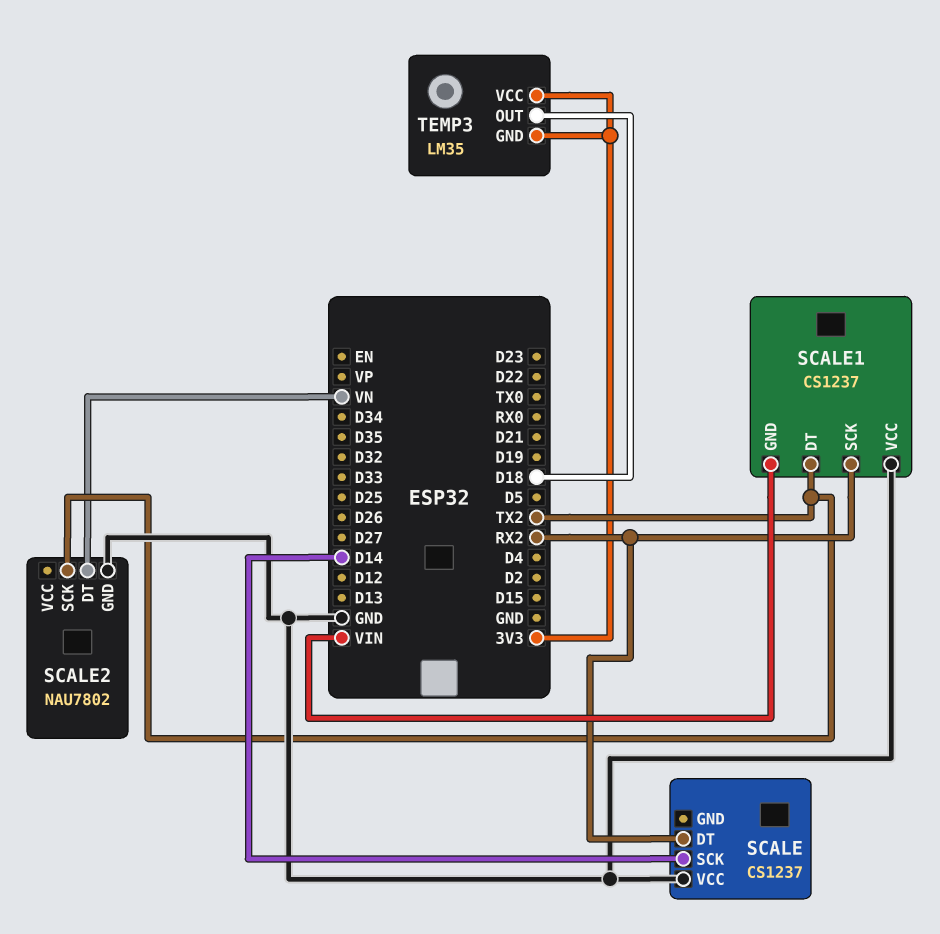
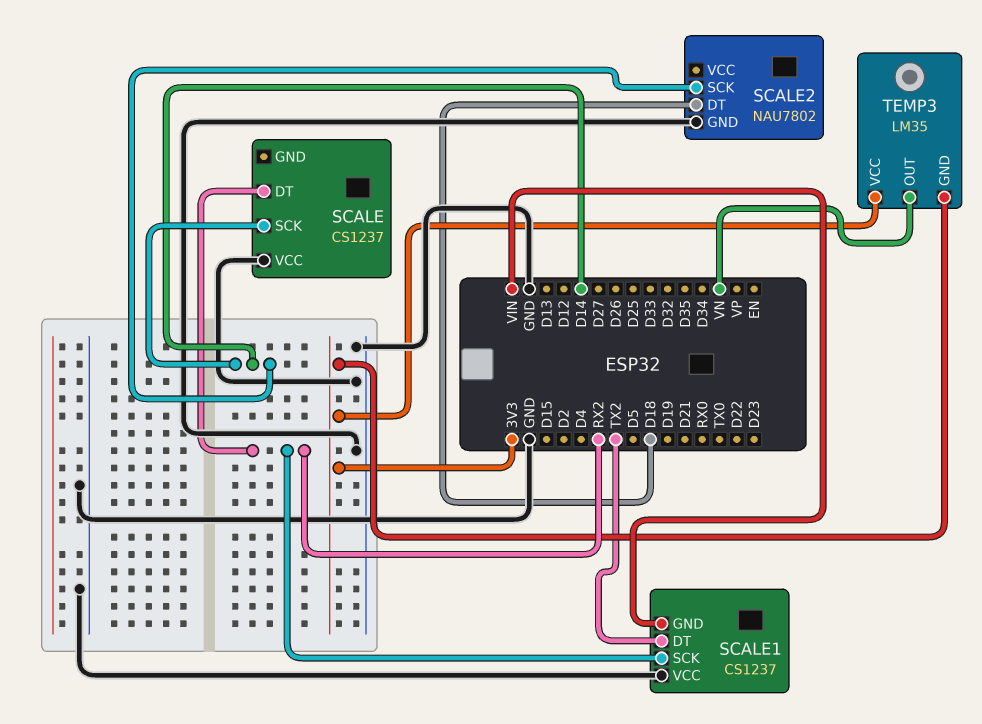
SCALE2 pin DT: VN -> D18
SCALE2 pin SCK: TX2 -> D14
TEMP3 pin OUT: D18 -> VN

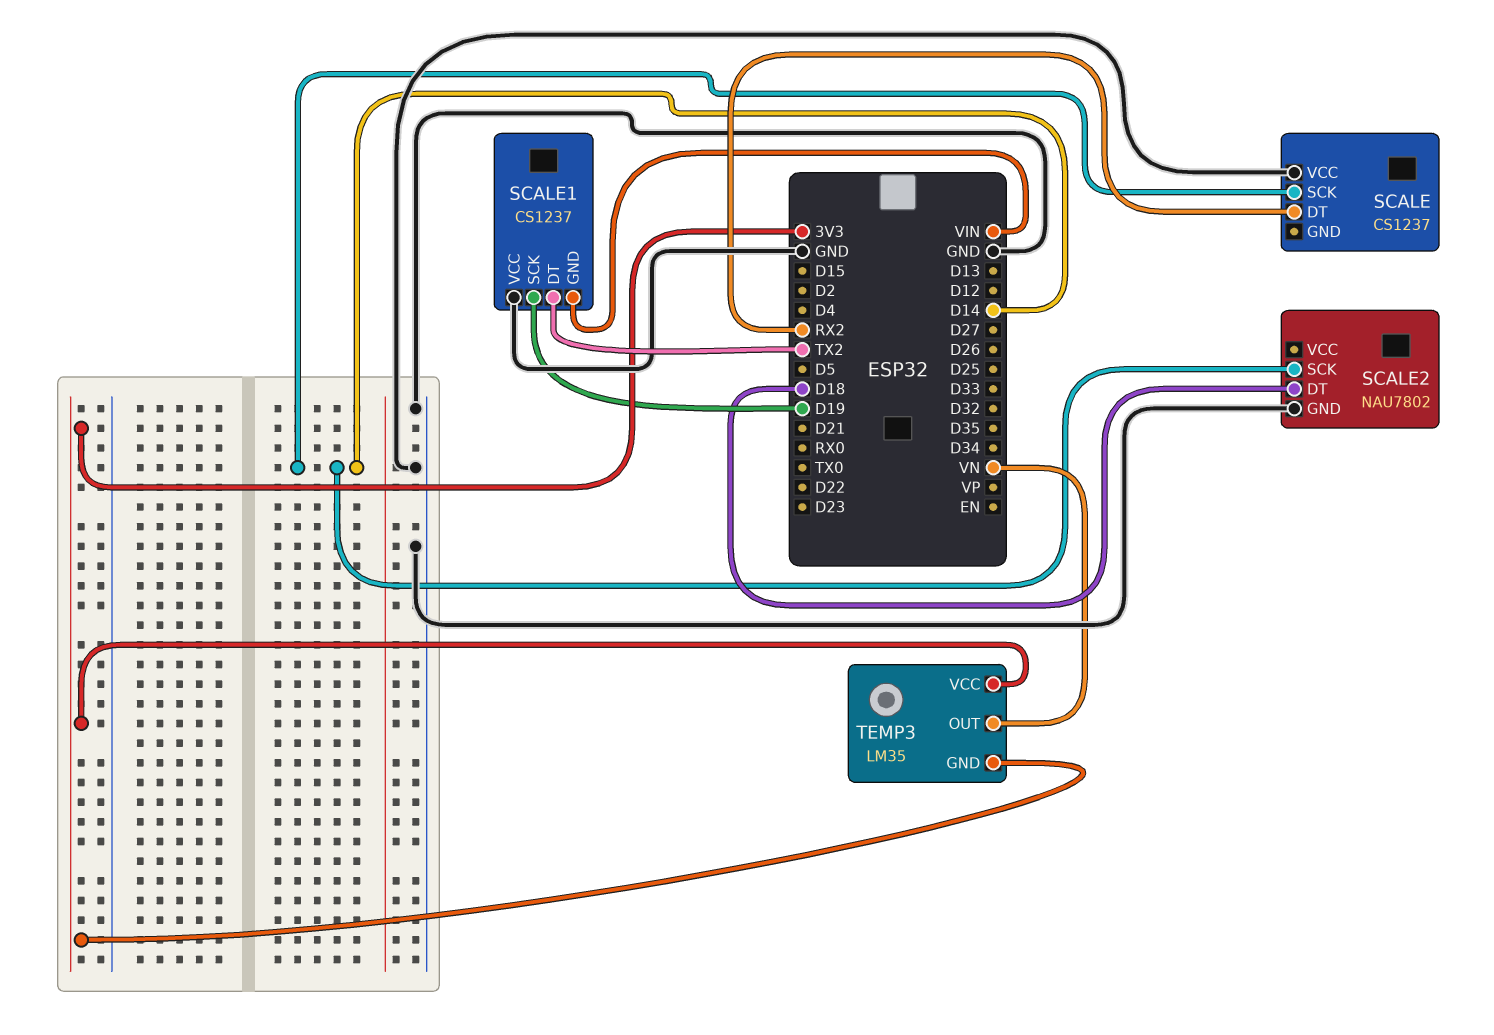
SCALE1 pin SCK: RX2 -> D19

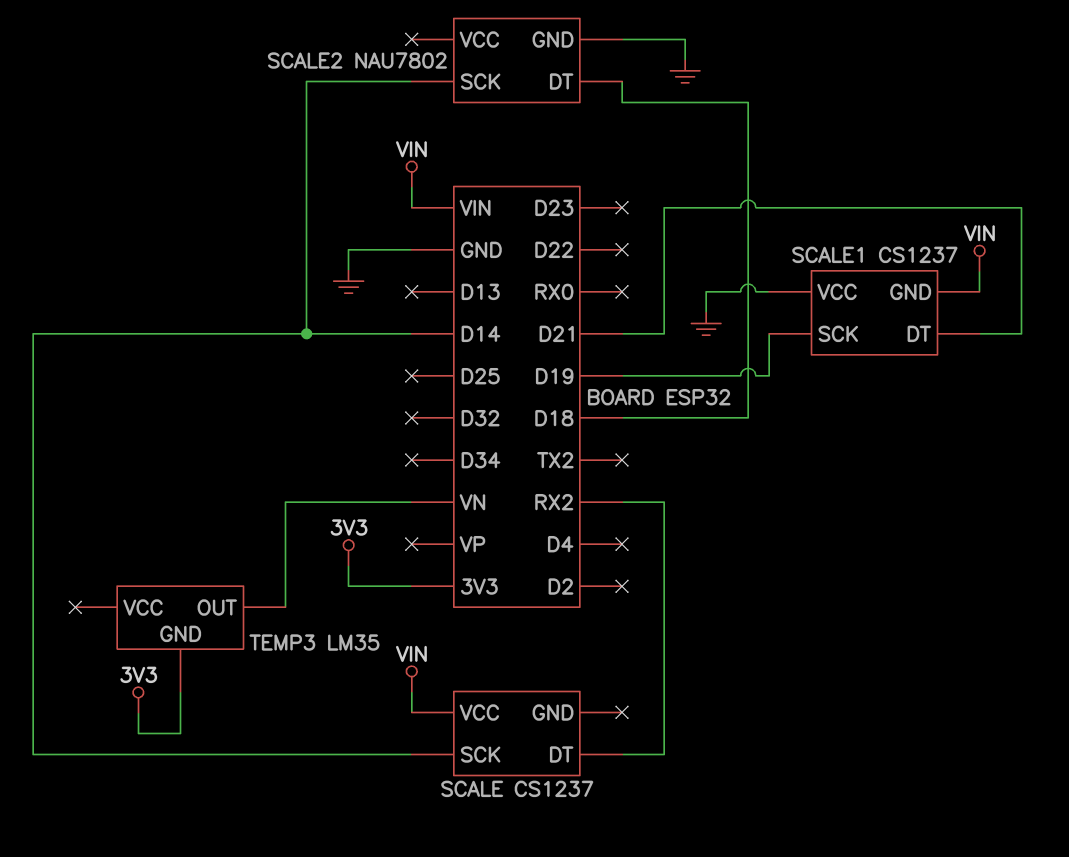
SCALE pin VCC: GND -> VIN
SCALE1 pin DT: TX2 -> D21
TEMP3 pin VCC: 3V3 -> none

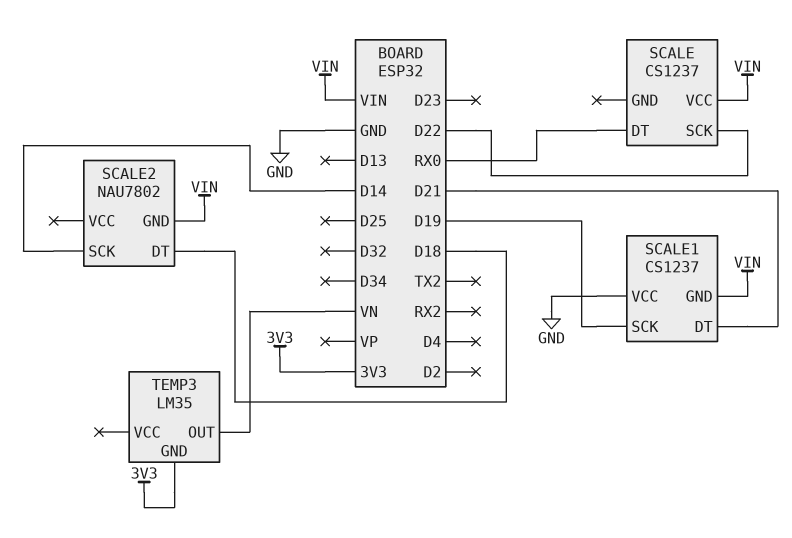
SCALE pin DT: RX2 -> RX0
SCALE pin SCK: D14 -> D22
SCALE2 pin GND: GND -> VIN

